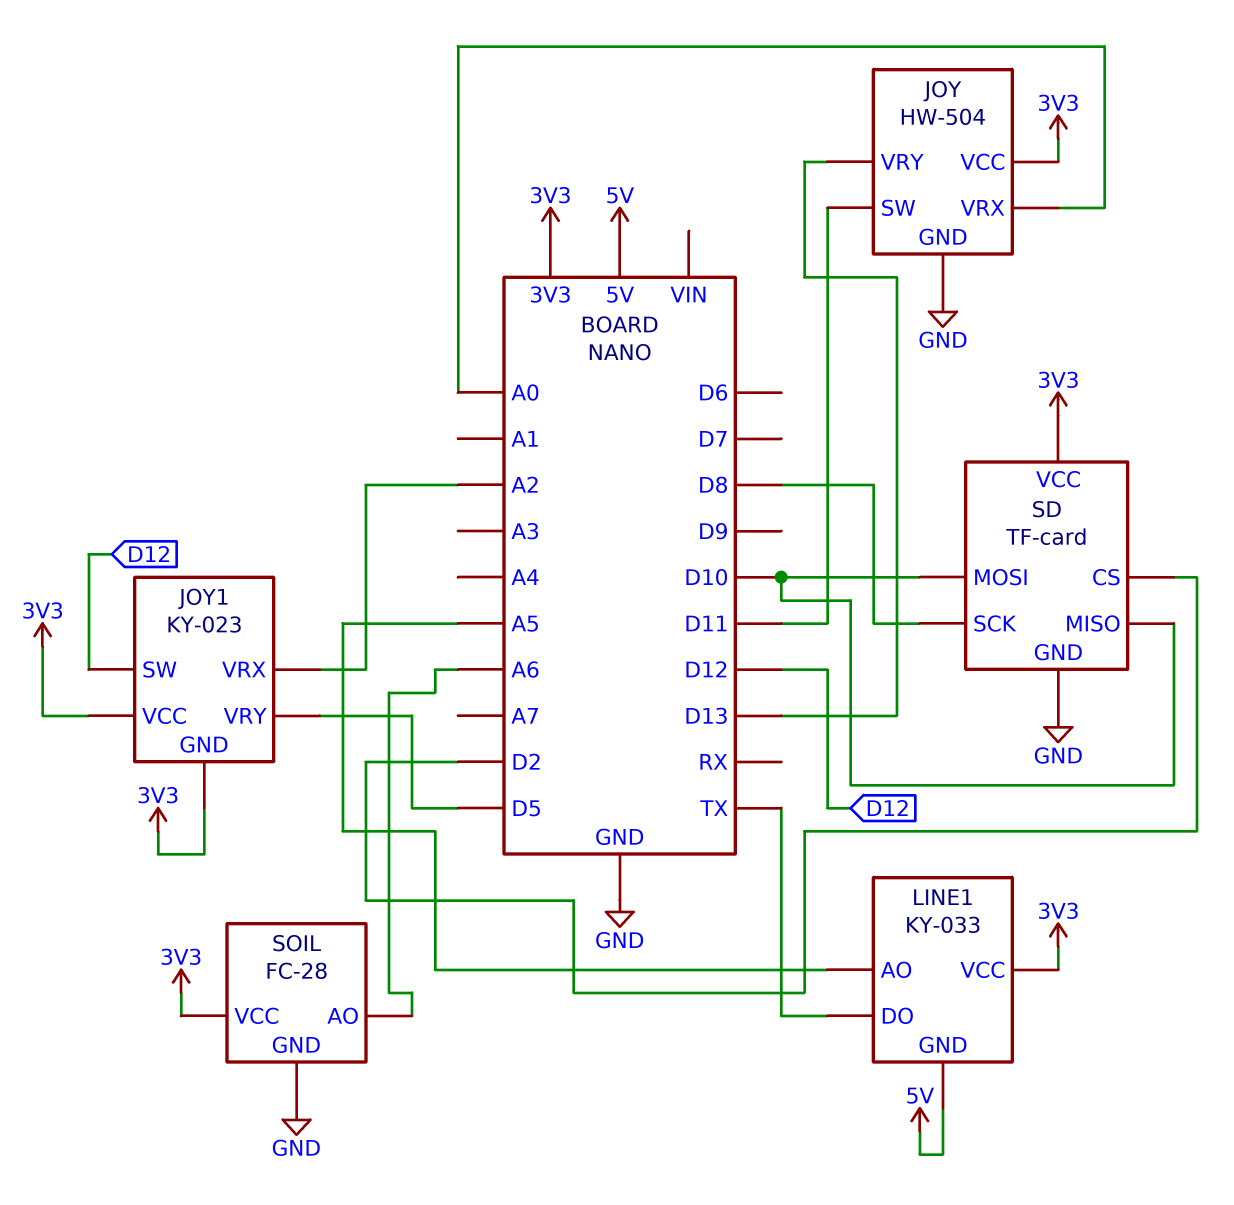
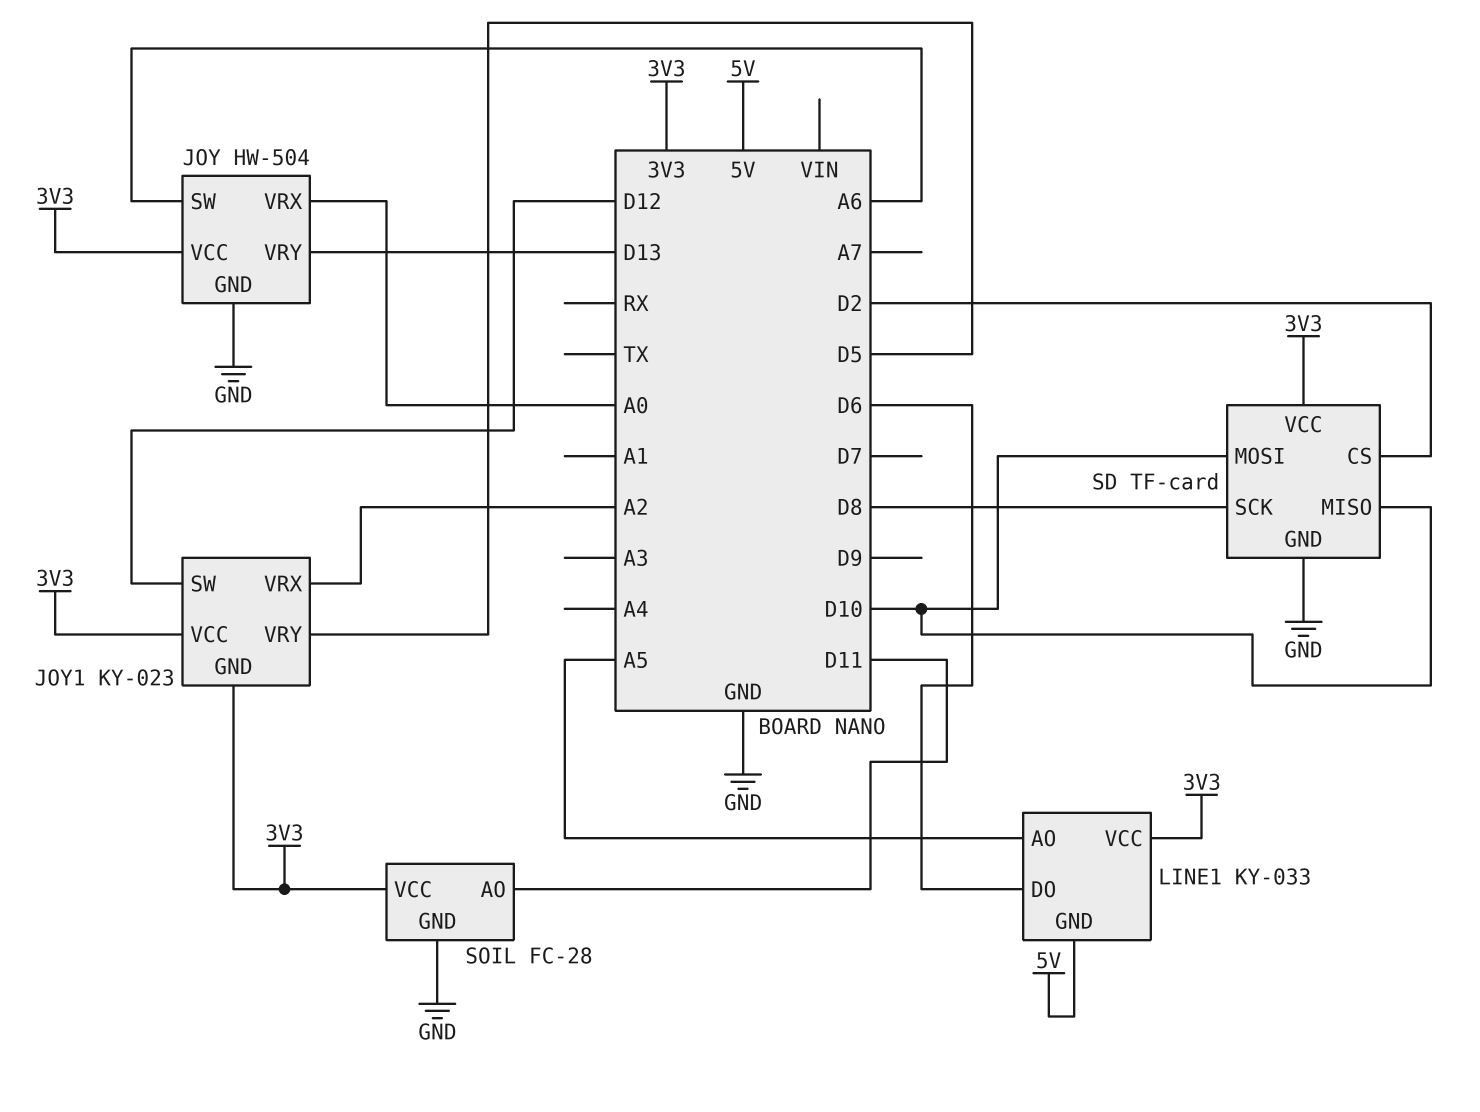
JOY pin SW: D11 -> A6
LINE1 pin DO: TX -> D6
SOIL pin AO: A6 -> D11

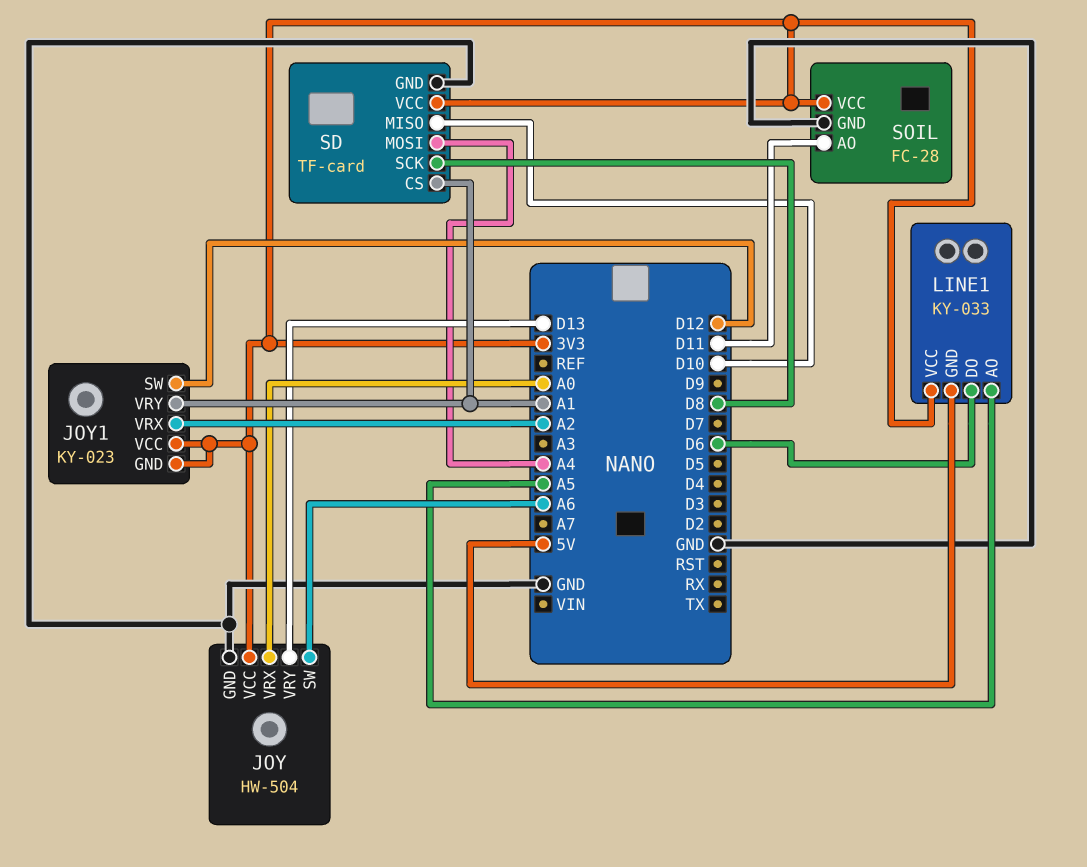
JOY1 pin VRY: D5 -> A1
SD pin CS: D2 -> A1
SD pin MOSI: D10 -> A4

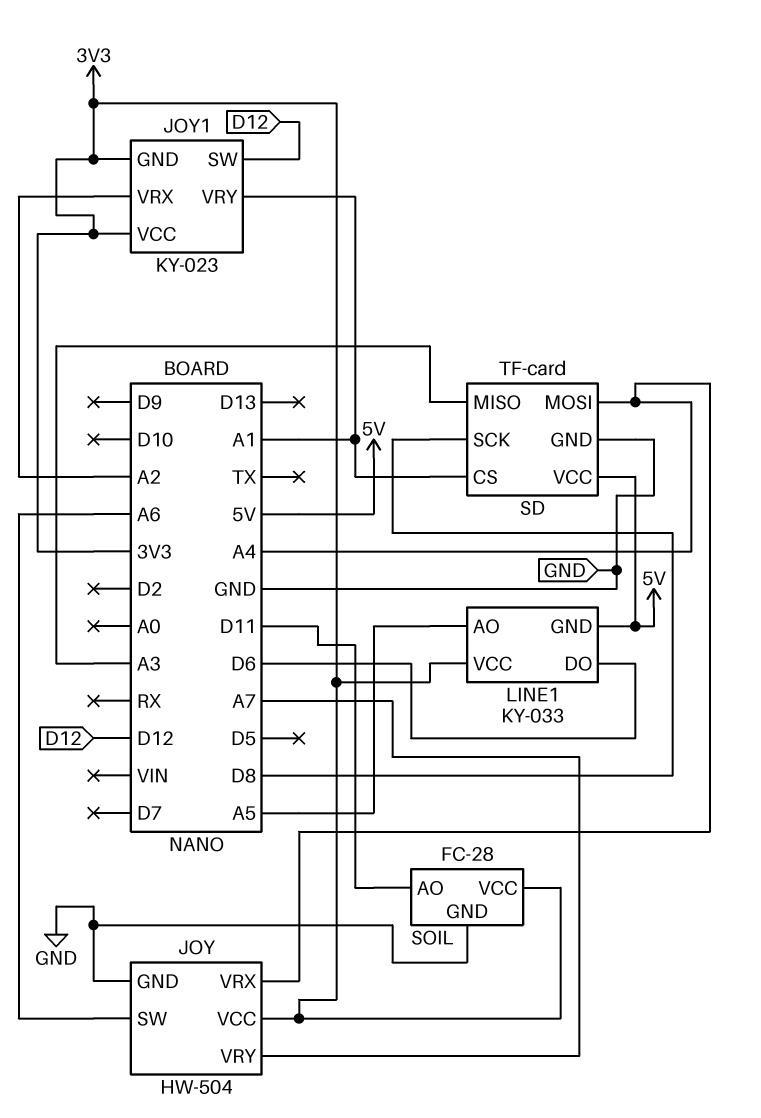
JOY pin VRX: A0 -> A4
JOY pin VRY: D13 -> A7
SD pin MISO: D10 -> A3
SD pin VCC: 3V3 -> 5V

